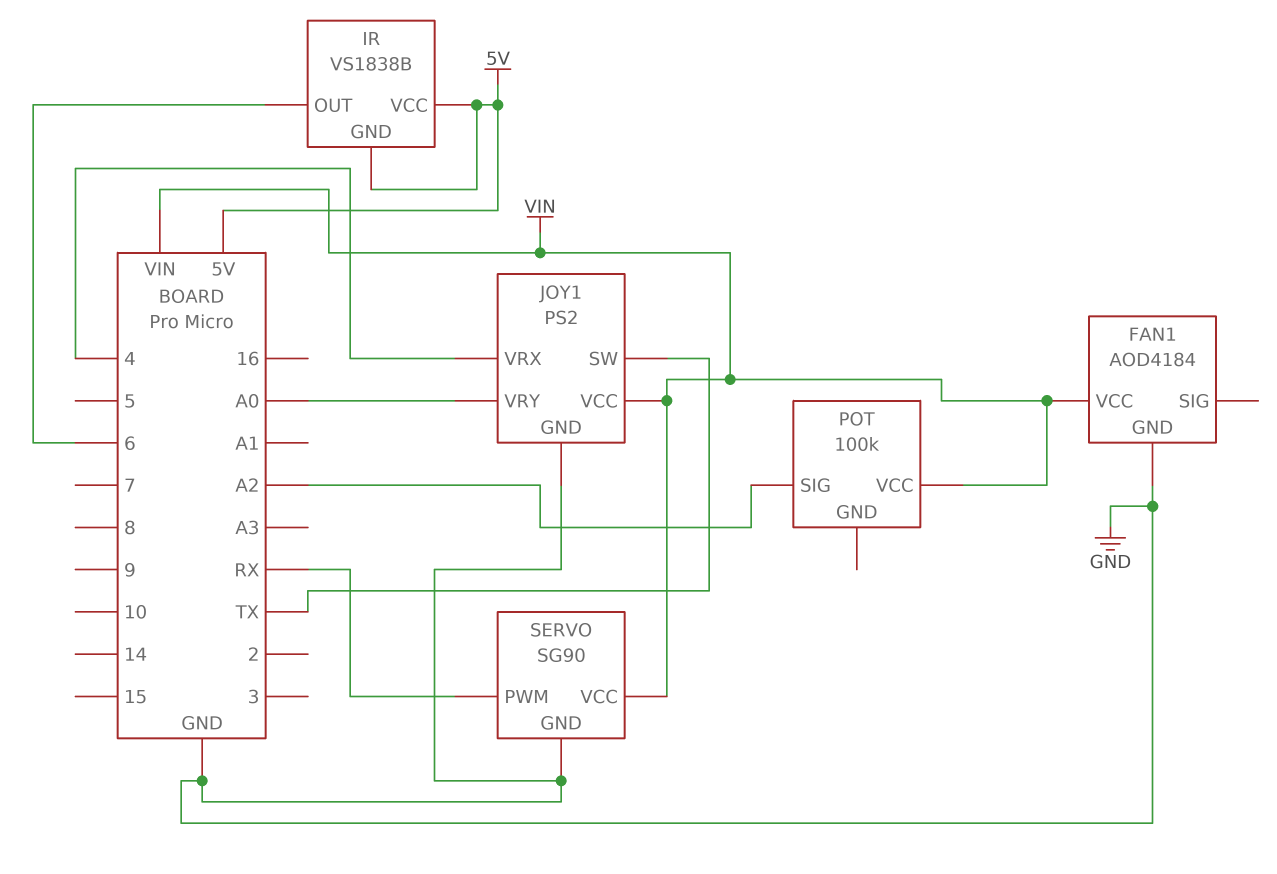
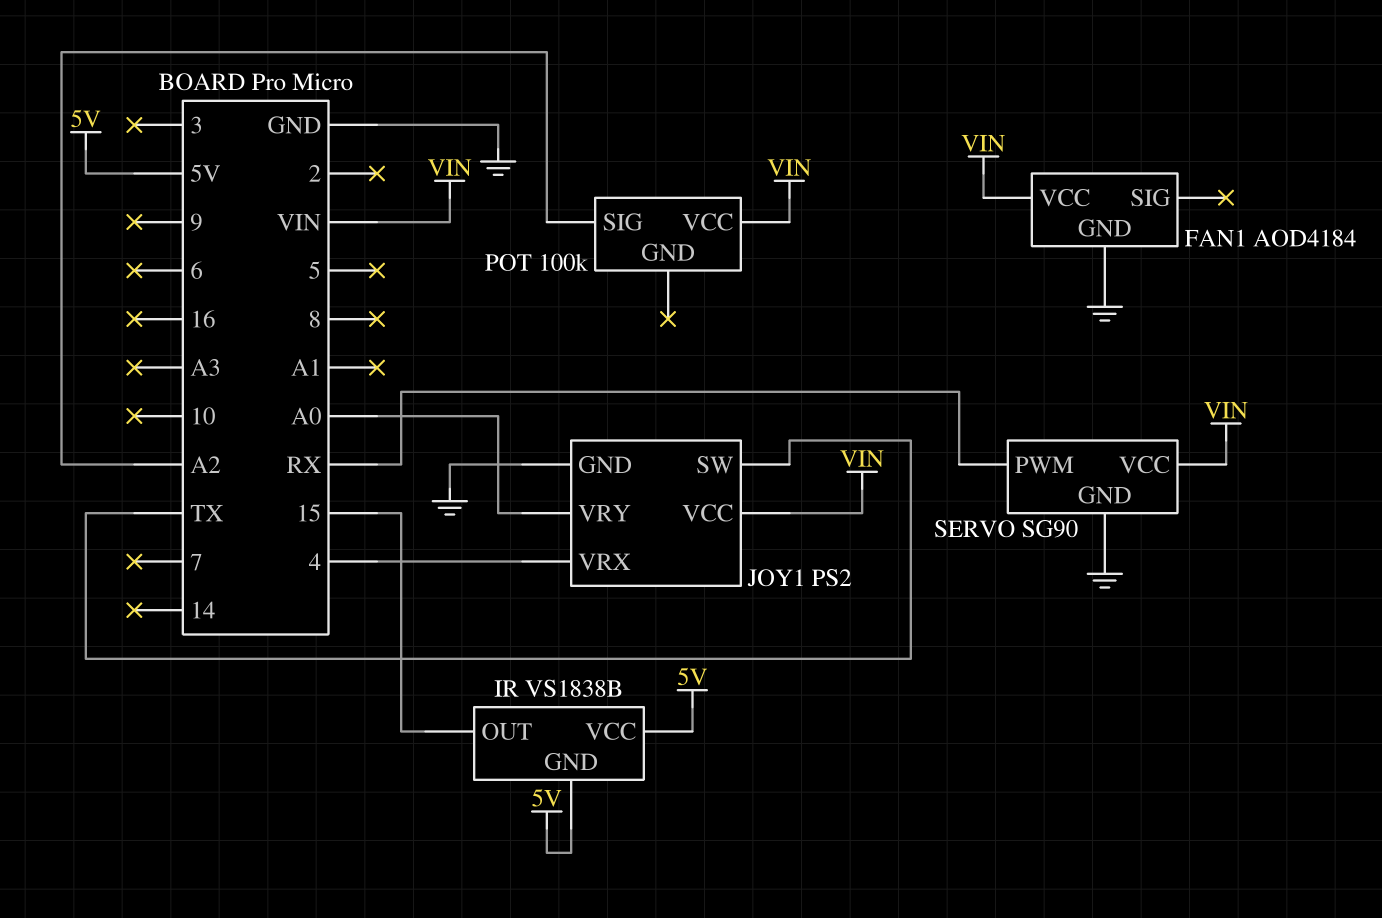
IR pin OUT: 6 -> 15

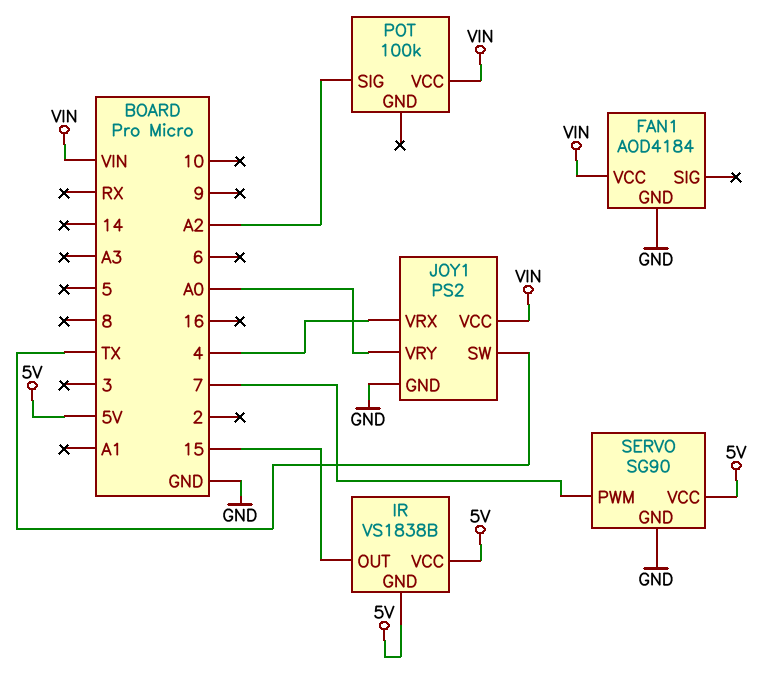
SERVO pin PWM: RX -> 7
SERVO pin VCC: VIN -> 5V

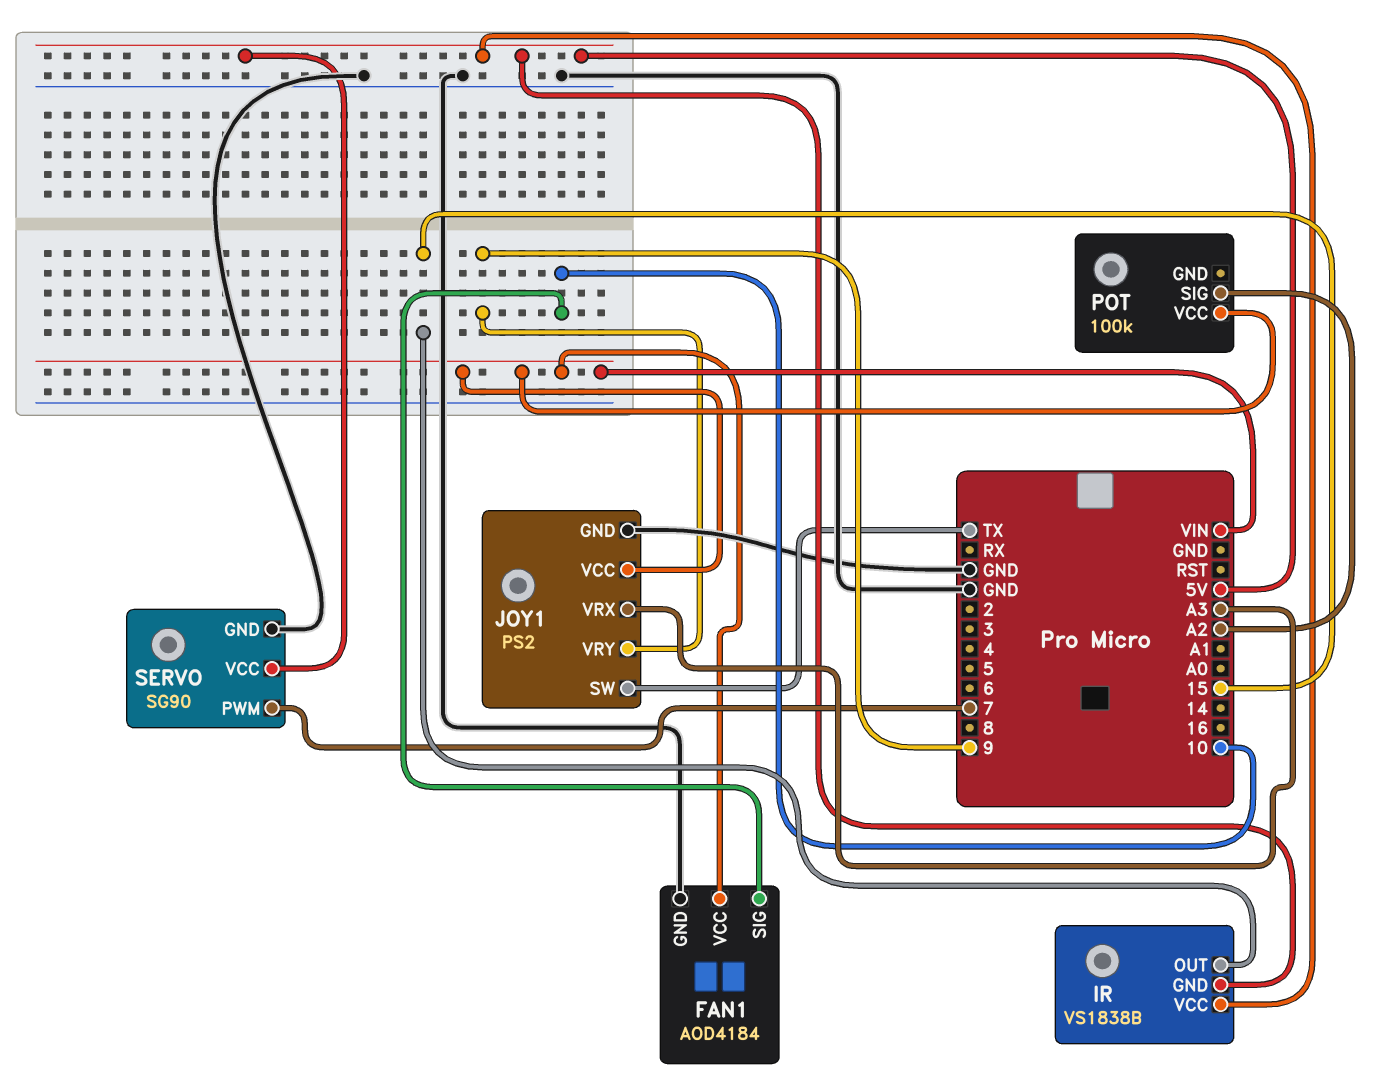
FAN1 pin SIG: none -> 10
JOY1 pin VRX: 4 -> A3
JOY1 pin VRY: A0 -> 9

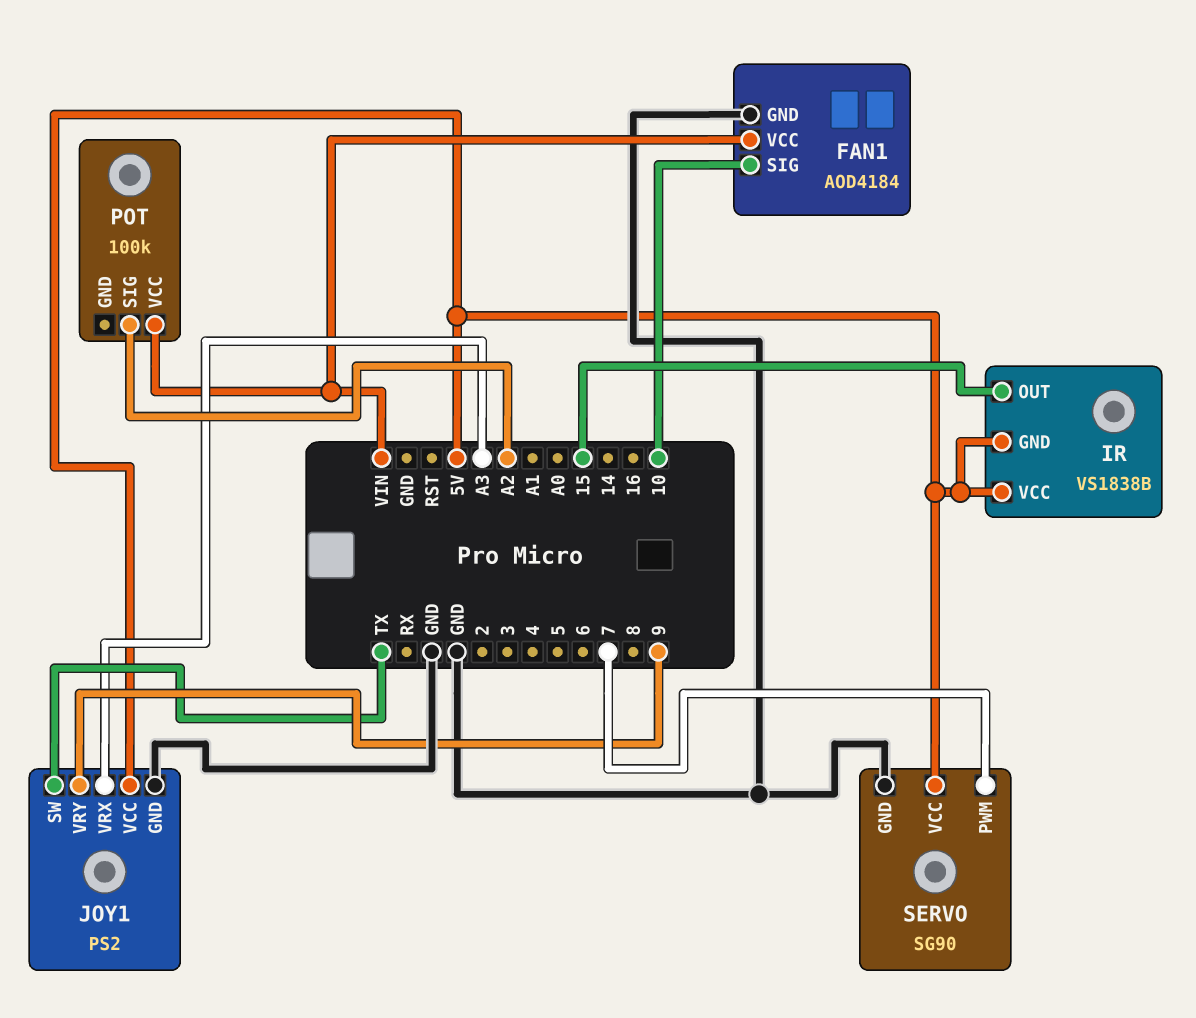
JOY1 pin VCC: VIN -> 5V

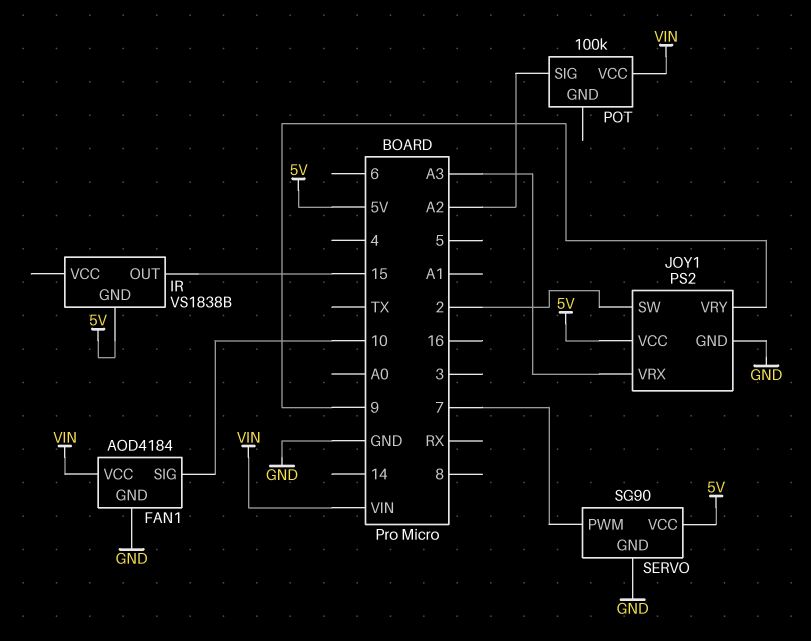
IR pin VCC: 5V -> none
JOY1 pin SW: TX -> 2

